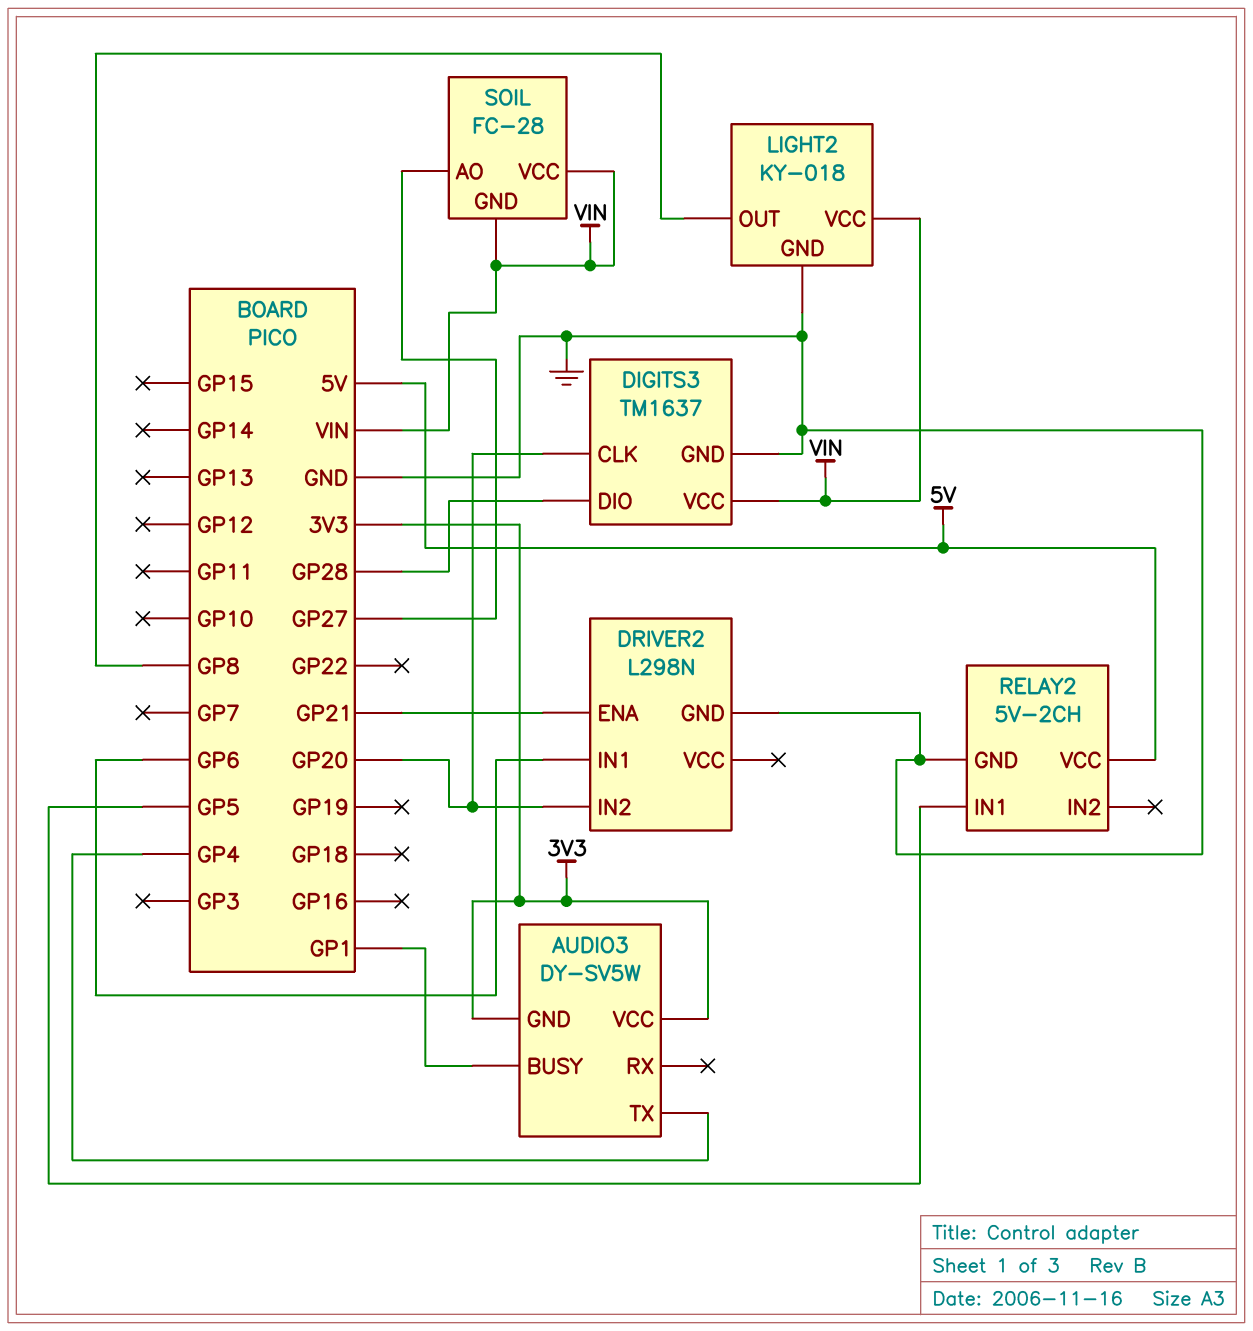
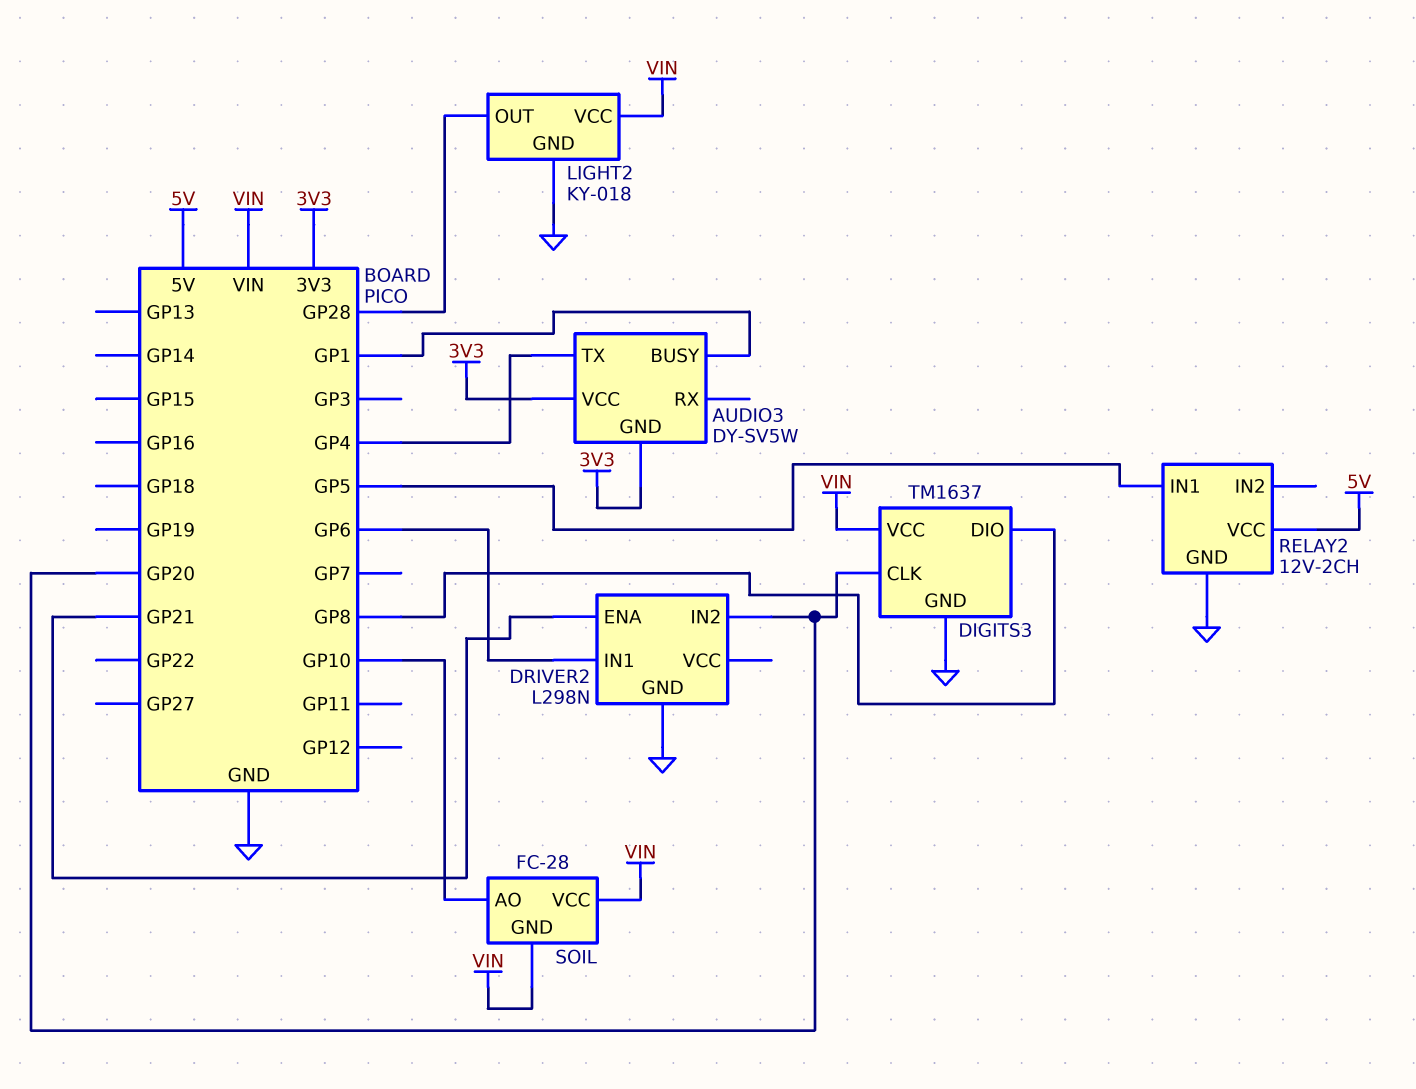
DIGITS3 pin DIO: GP28 -> GP8
LIGHT2 pin OUT: GP8 -> GP28
RELAY2: 5V-2CH -> 12V-2CH
SOIL pin AO: GP27 -> GP10

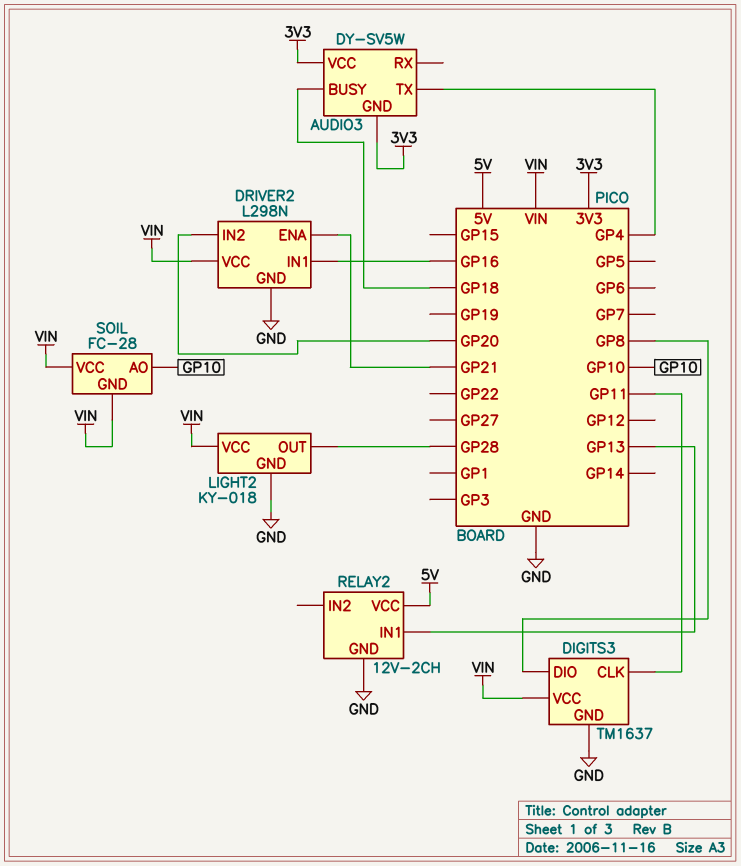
AUDIO3 pin BUSY: GP1 -> GP18
DIGITS3 pin CLK: GP20 -> GP11
DRIVER2 pin IN1: GP6 -> GP16
DRIVER2 pin VCC: none -> VIN
RELAY2 pin IN1: GP5 -> GP13

